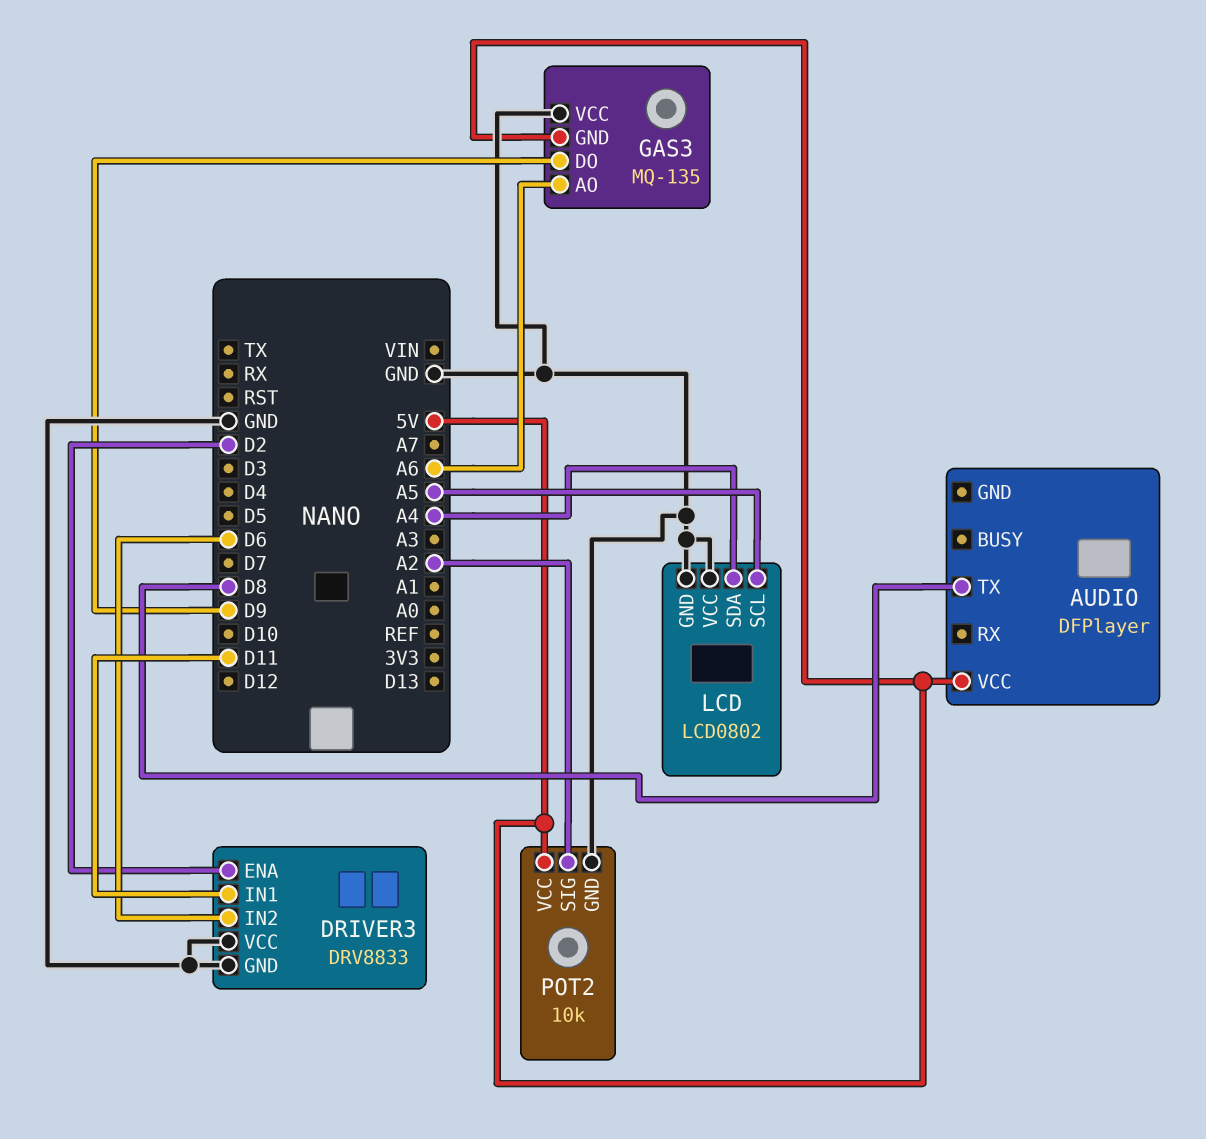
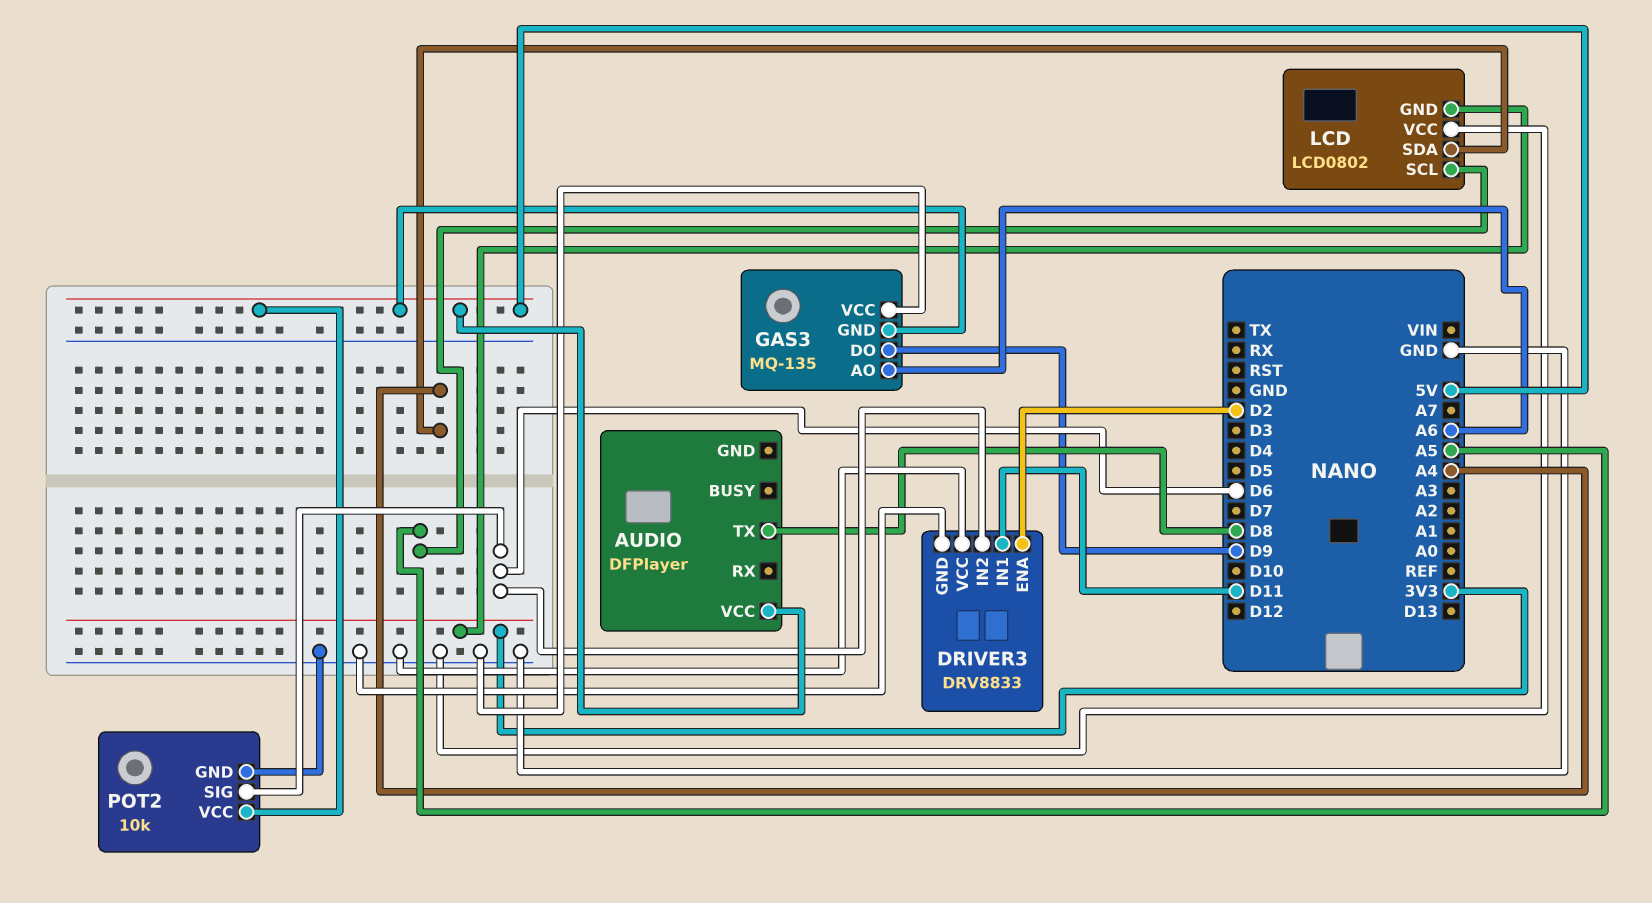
LCD pin GND: GND -> 3V3
POT2 pin SIG: A2 -> D6

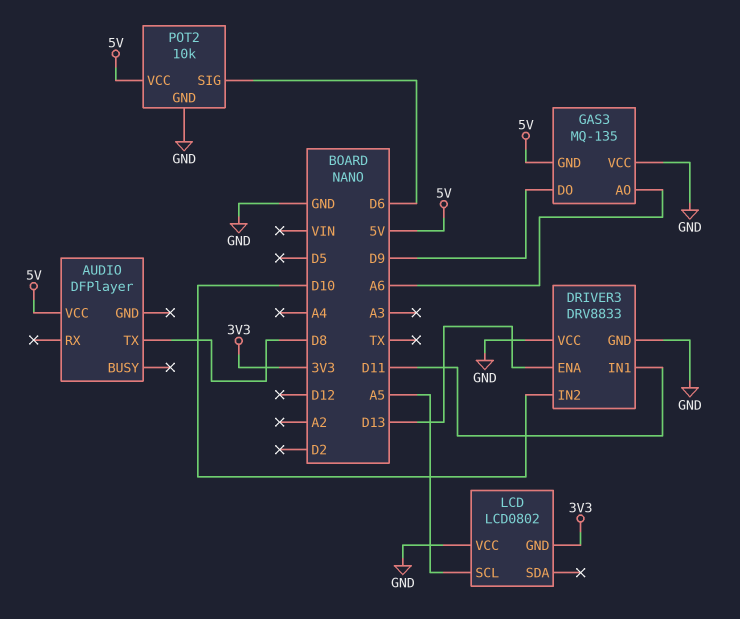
DRIVER3 pin ENA: D2 -> D13
DRIVER3 pin IN2: D6 -> D10
LCD pin SDA: A4 -> none

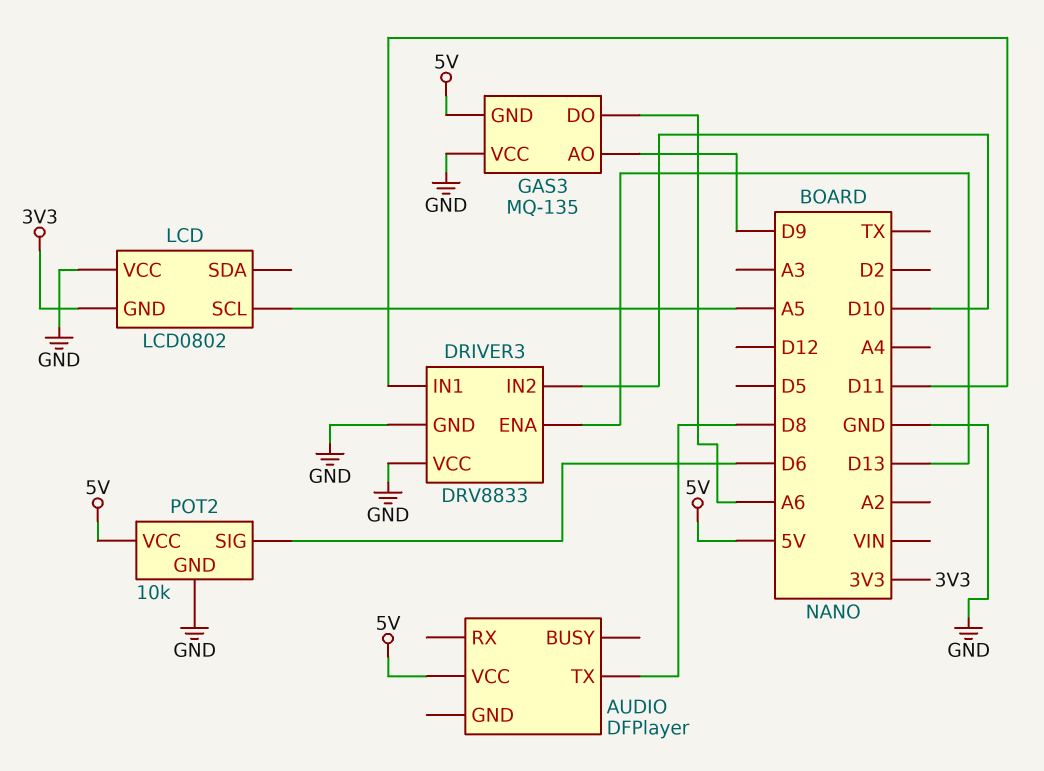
GAS3 pin AO: A6 -> D9
GAS3 pin DO: D9 -> A6

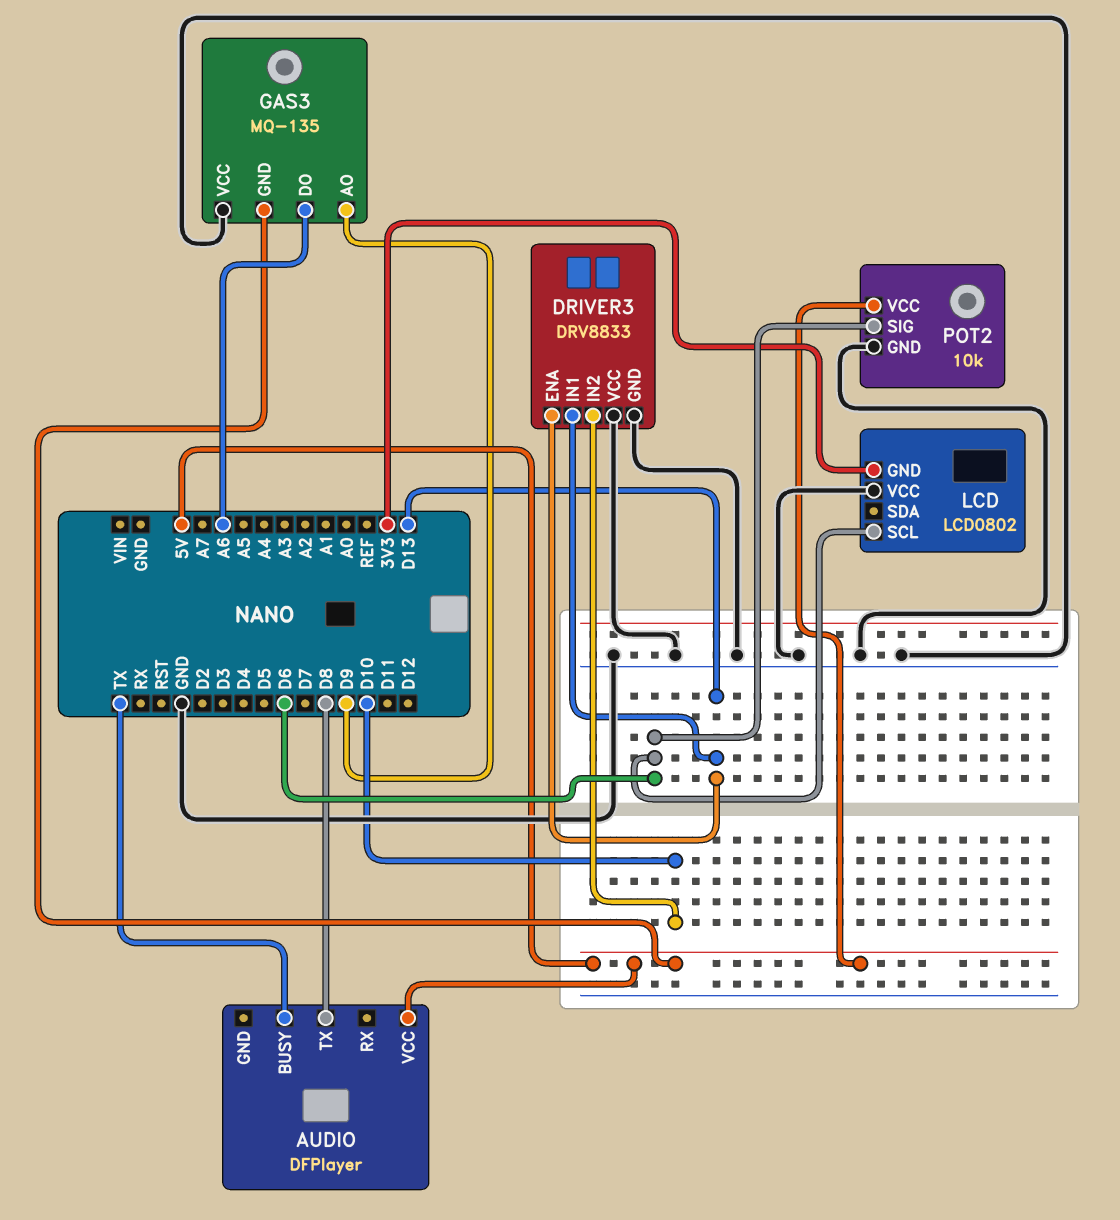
AUDIO pin BUSY: none -> TX
DRIVER3 pin IN1: D11 -> D13
LCD pin SCL: A5 -> D6

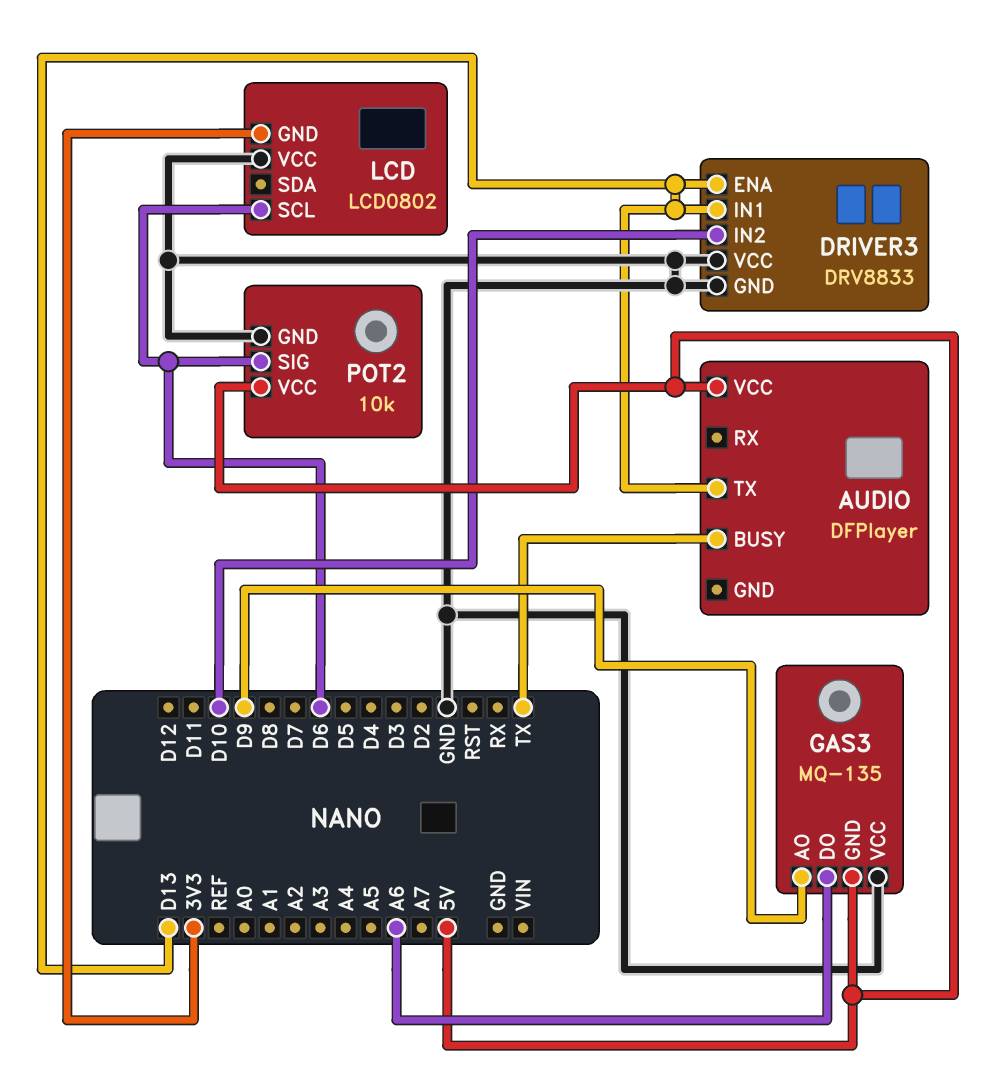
AUDIO pin TX: D8 -> D13

